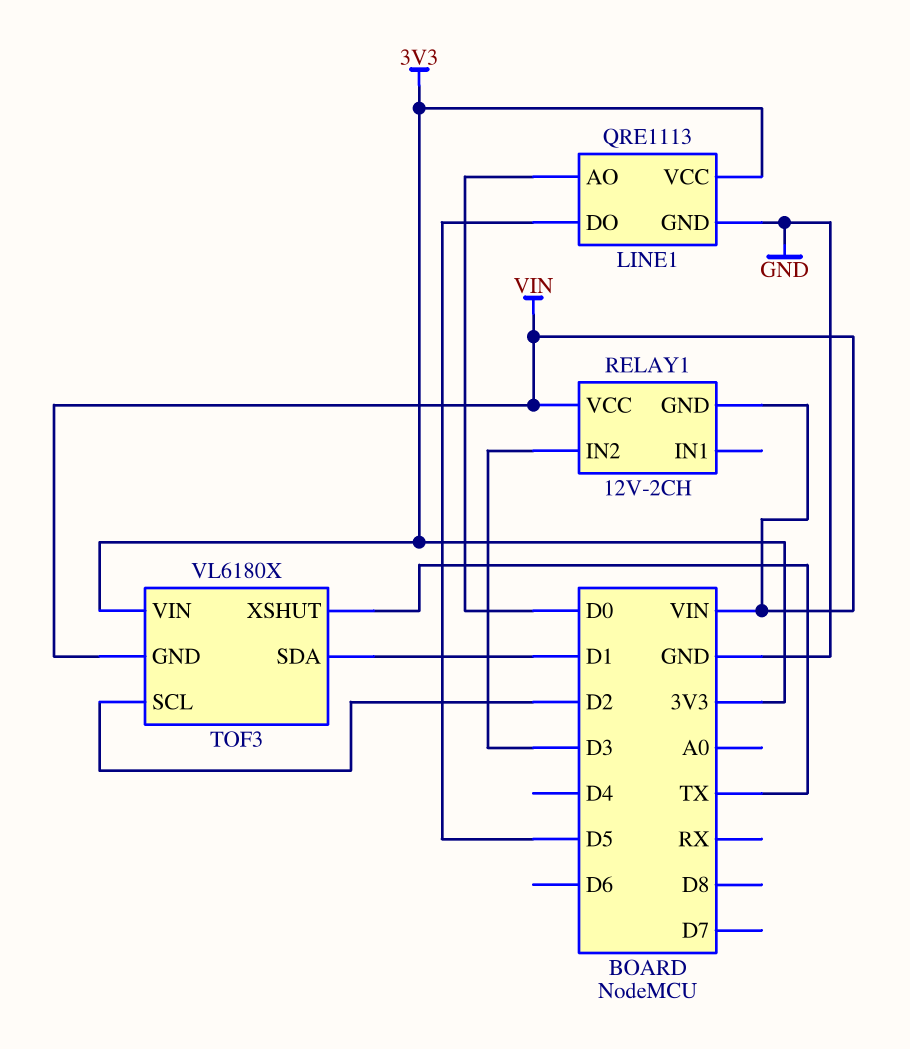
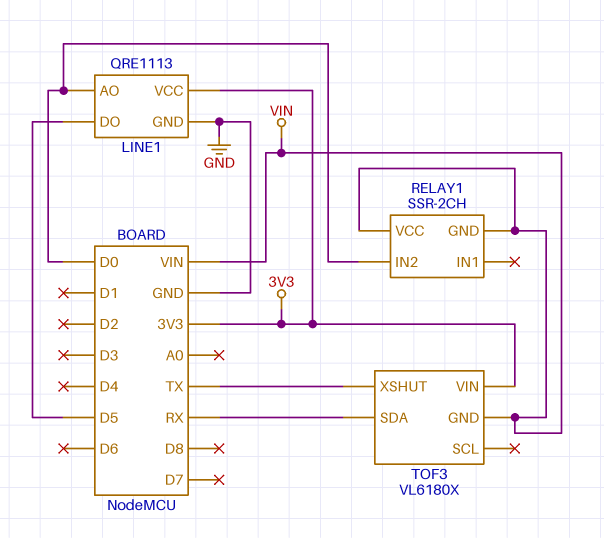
RELAY1: 12V-2CH -> SSR-2CH
RELAY1 pin IN2: D3 -> D0
TOF3 pin SCL: D2 -> none
TOF3 pin SDA: D1 -> RX

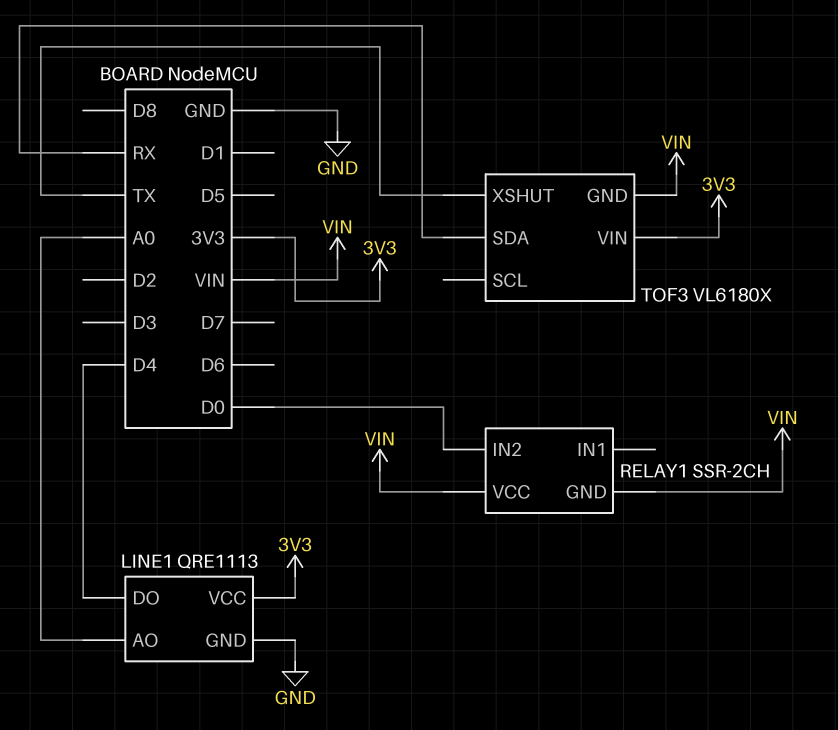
LINE1 pin AO: D0 -> A0
LINE1 pin DO: D5 -> D4

